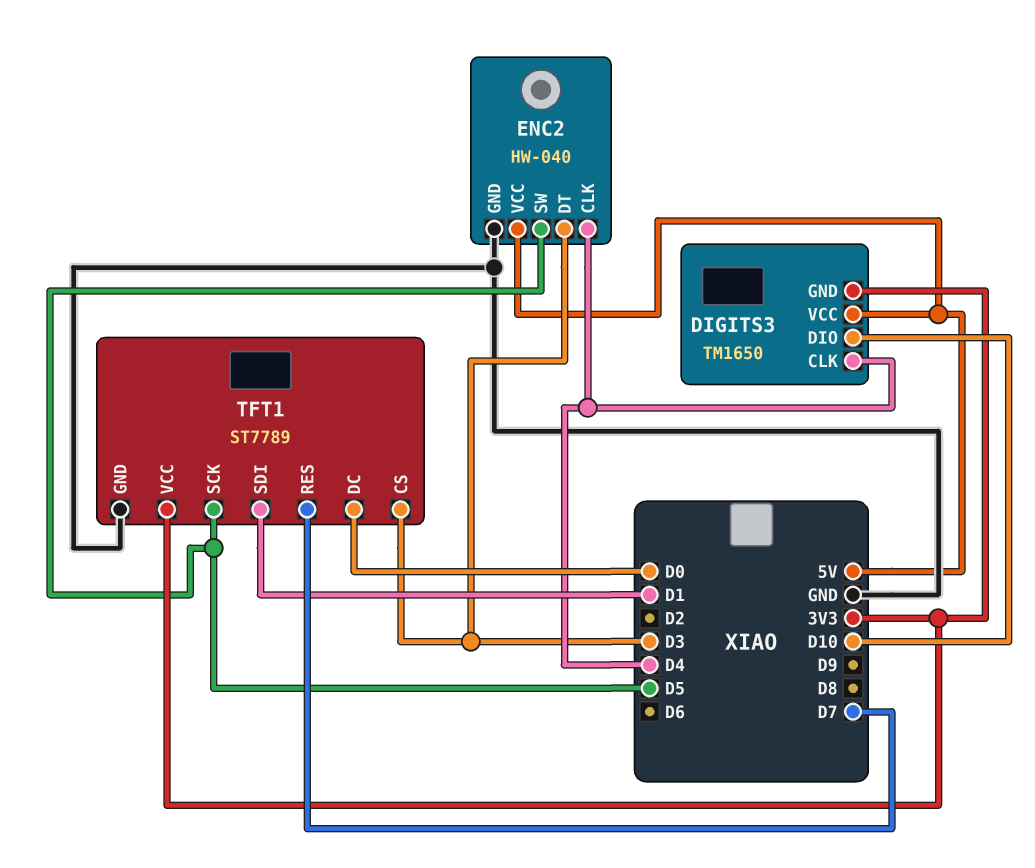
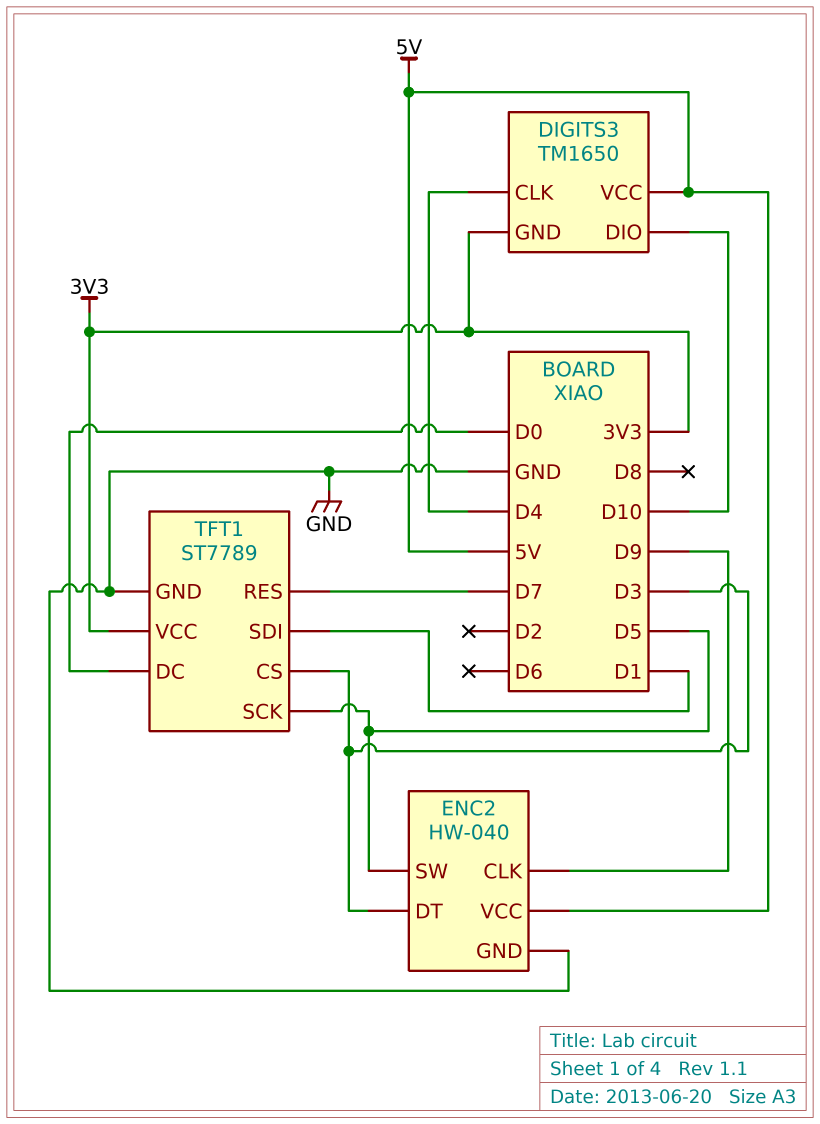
ENC2 pin CLK: D4 -> D9

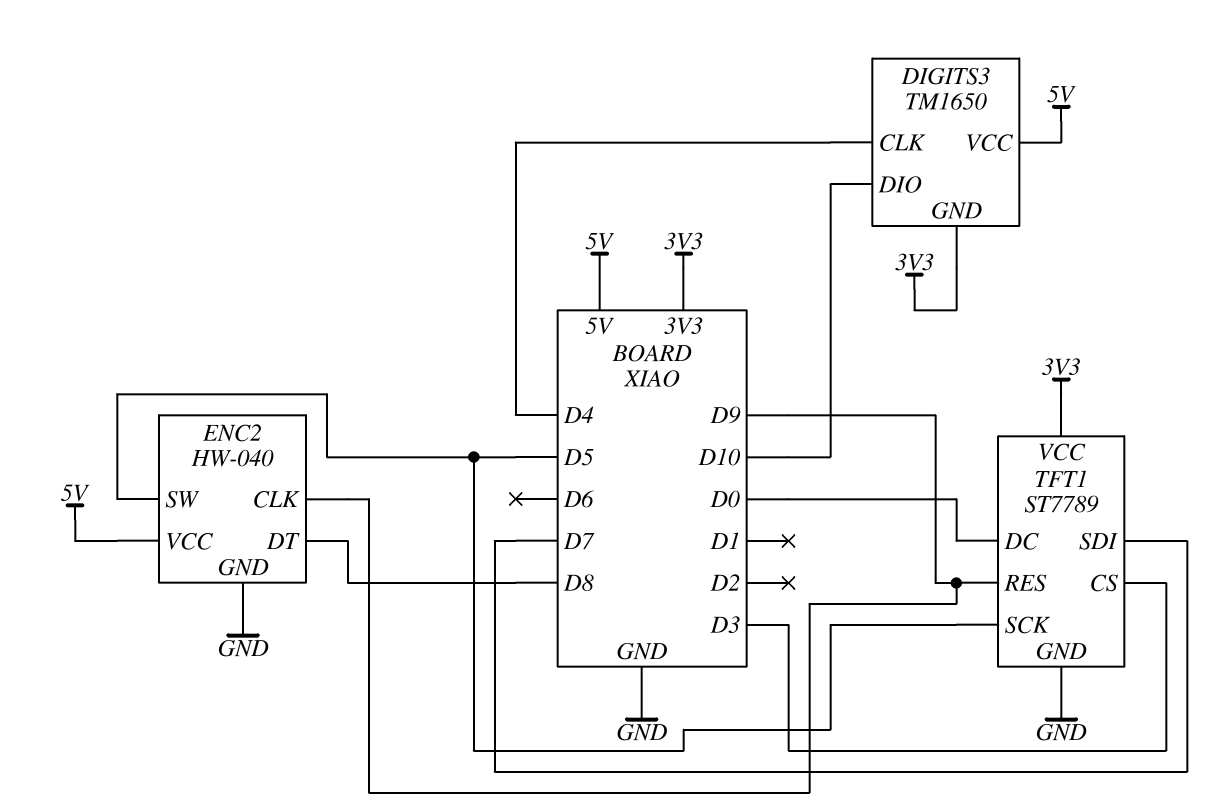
ENC2 pin DT: D3 -> D8
TFT1 pin RES: D7 -> D9
TFT1 pin SDI: D1 -> D7

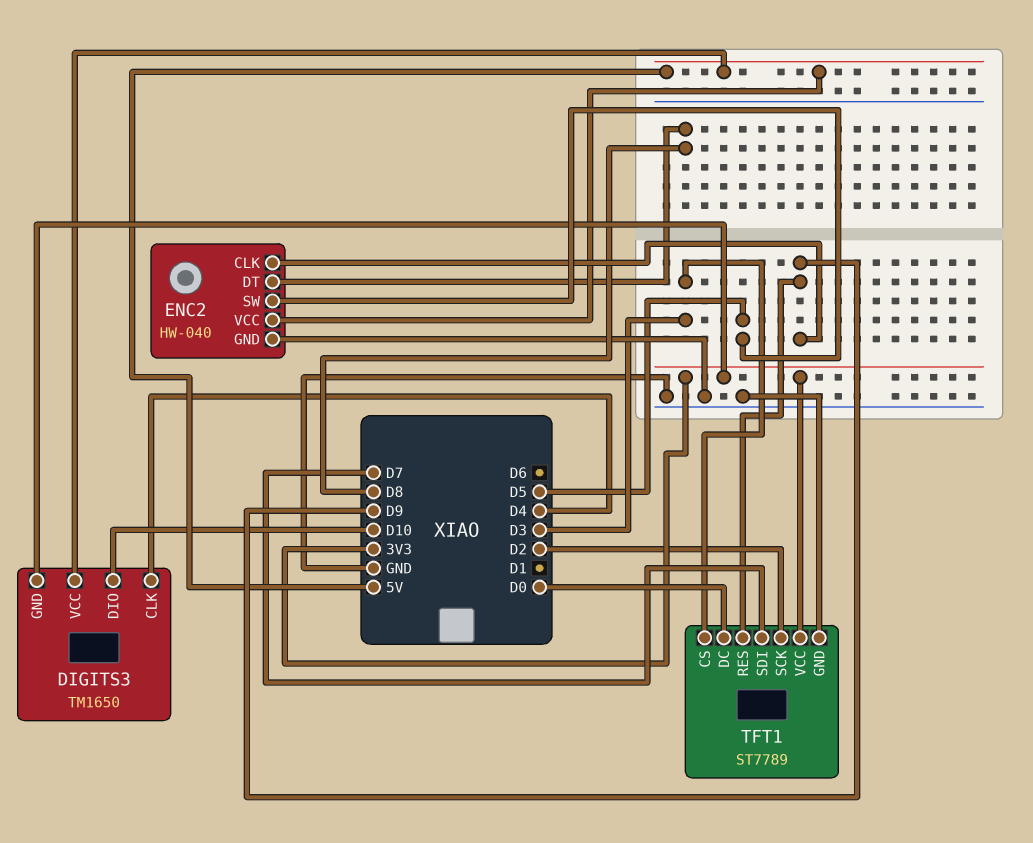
TFT1 pin SCK: D5 -> D2

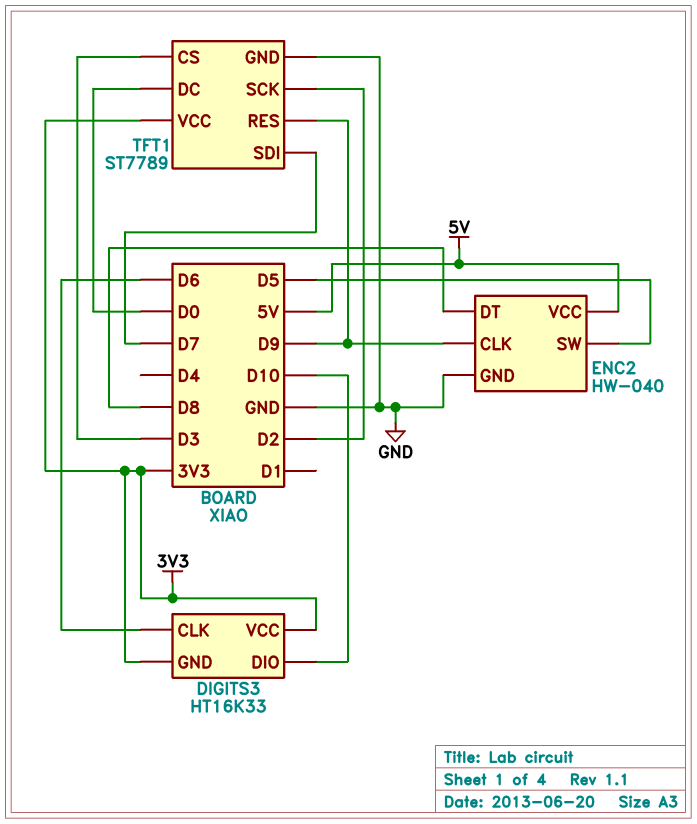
DIGITS3: TM1650 -> HT16K33
DIGITS3 pin CLK: D4 -> D6
DIGITS3 pin VCC: 5V -> 3V3

